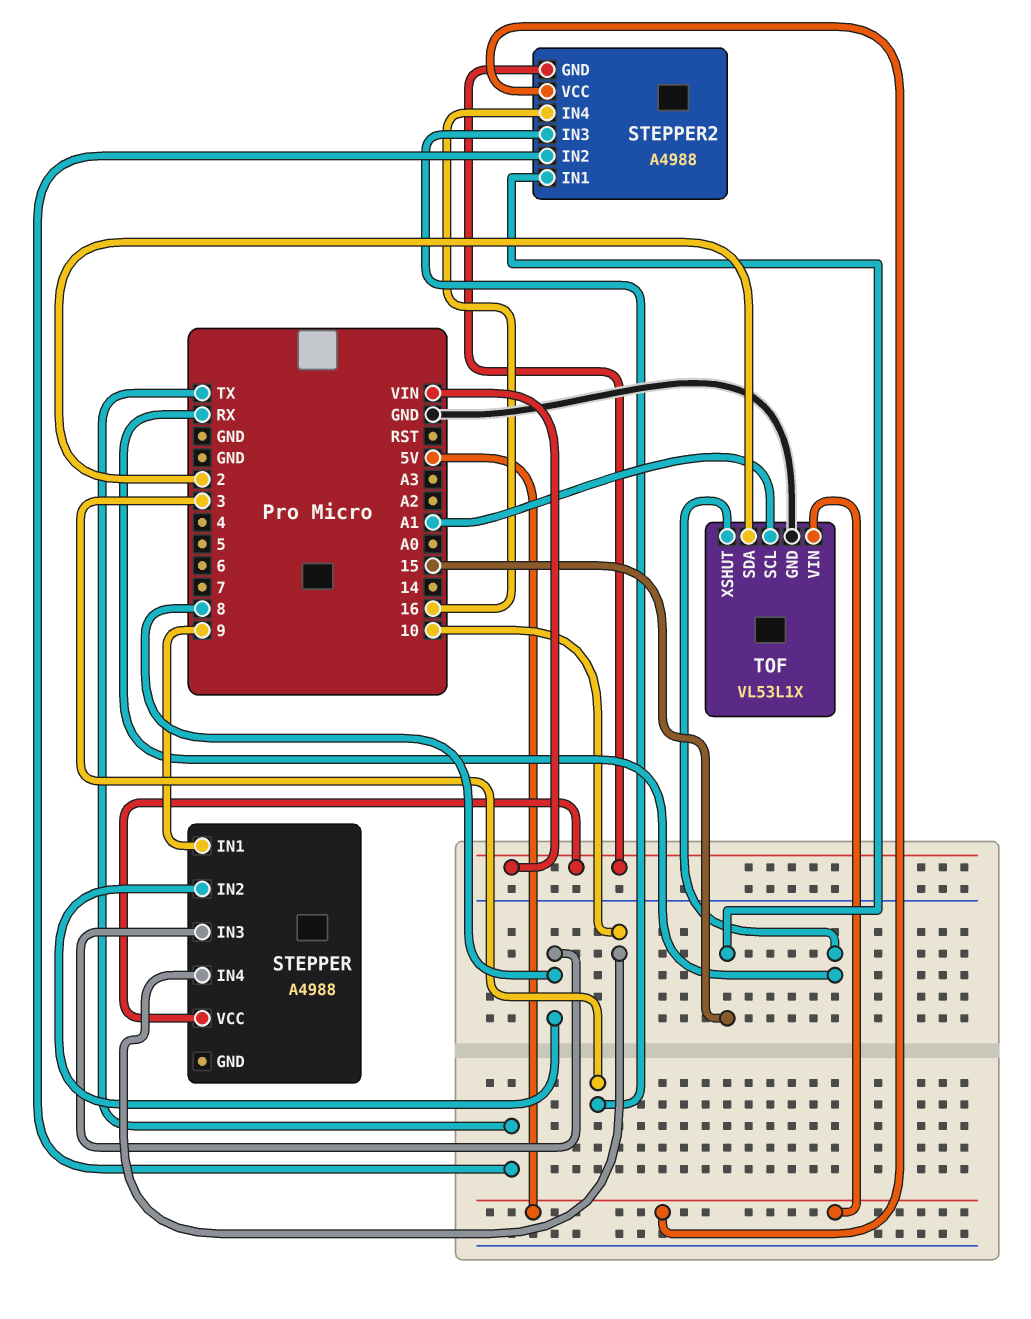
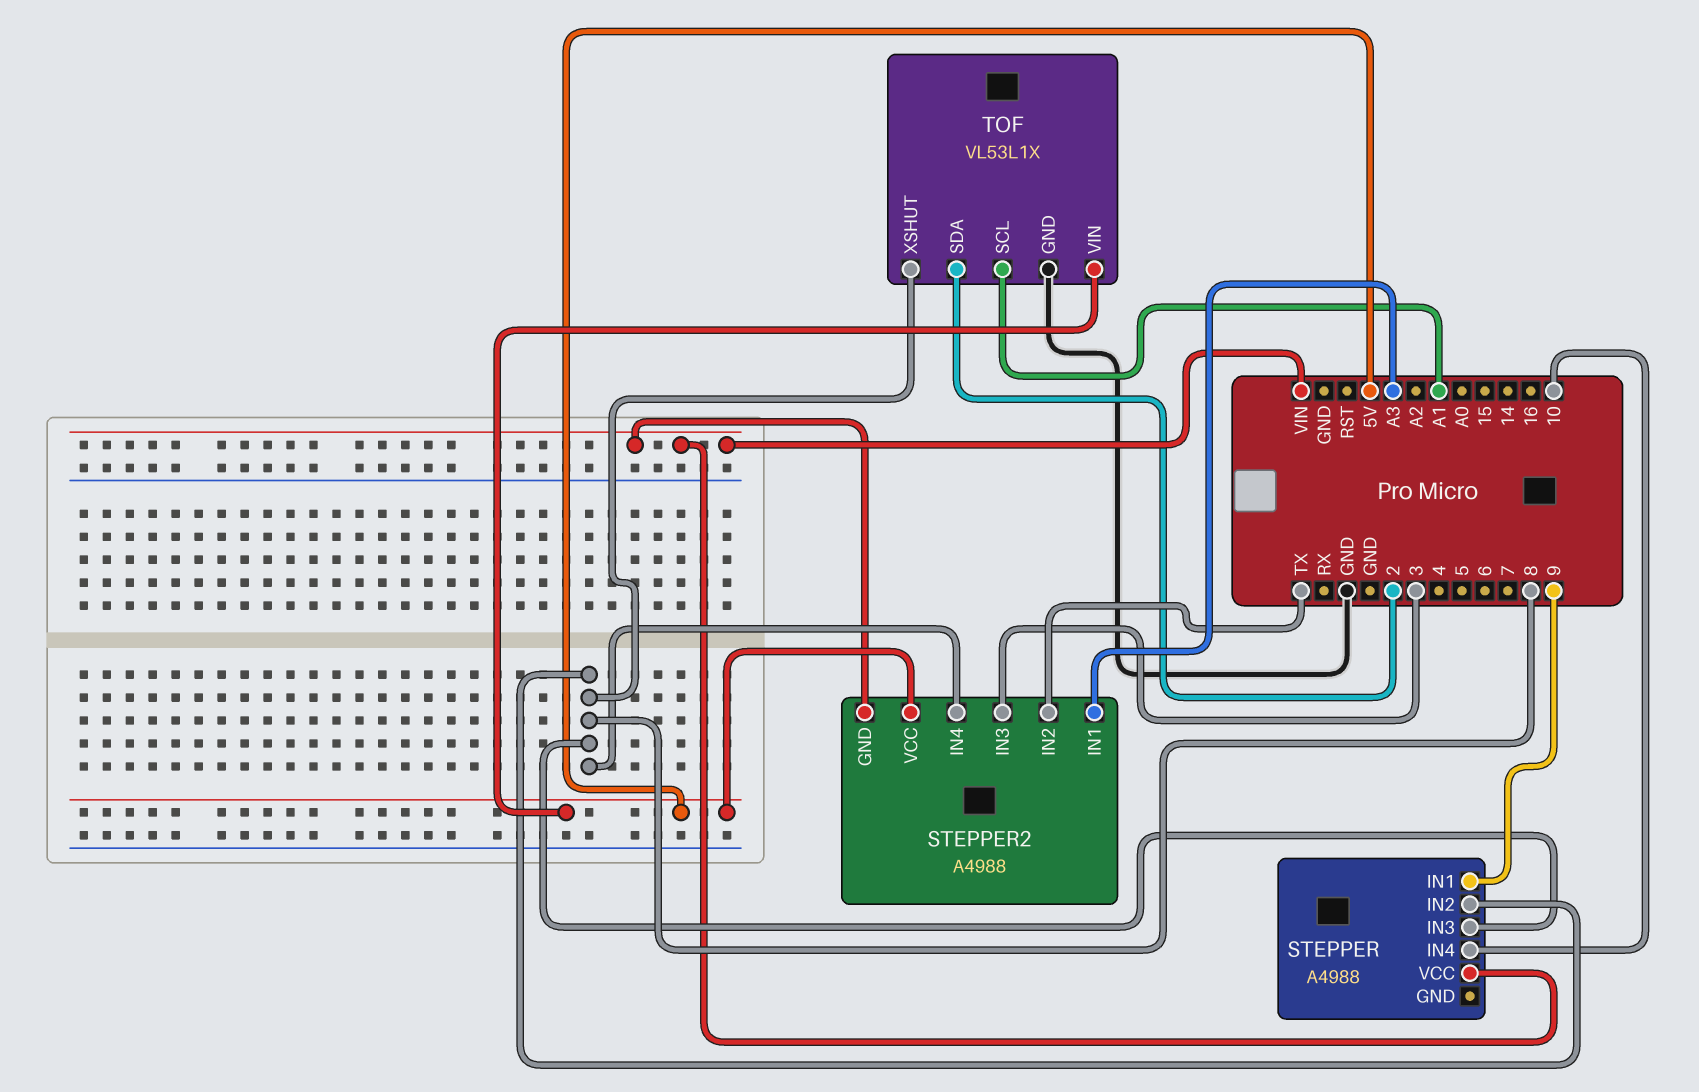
STEPPER2 pin IN1: 15 -> A3
STEPPER2 pin IN4: 16 -> 8
TOF pin XSHUT: RX -> 8

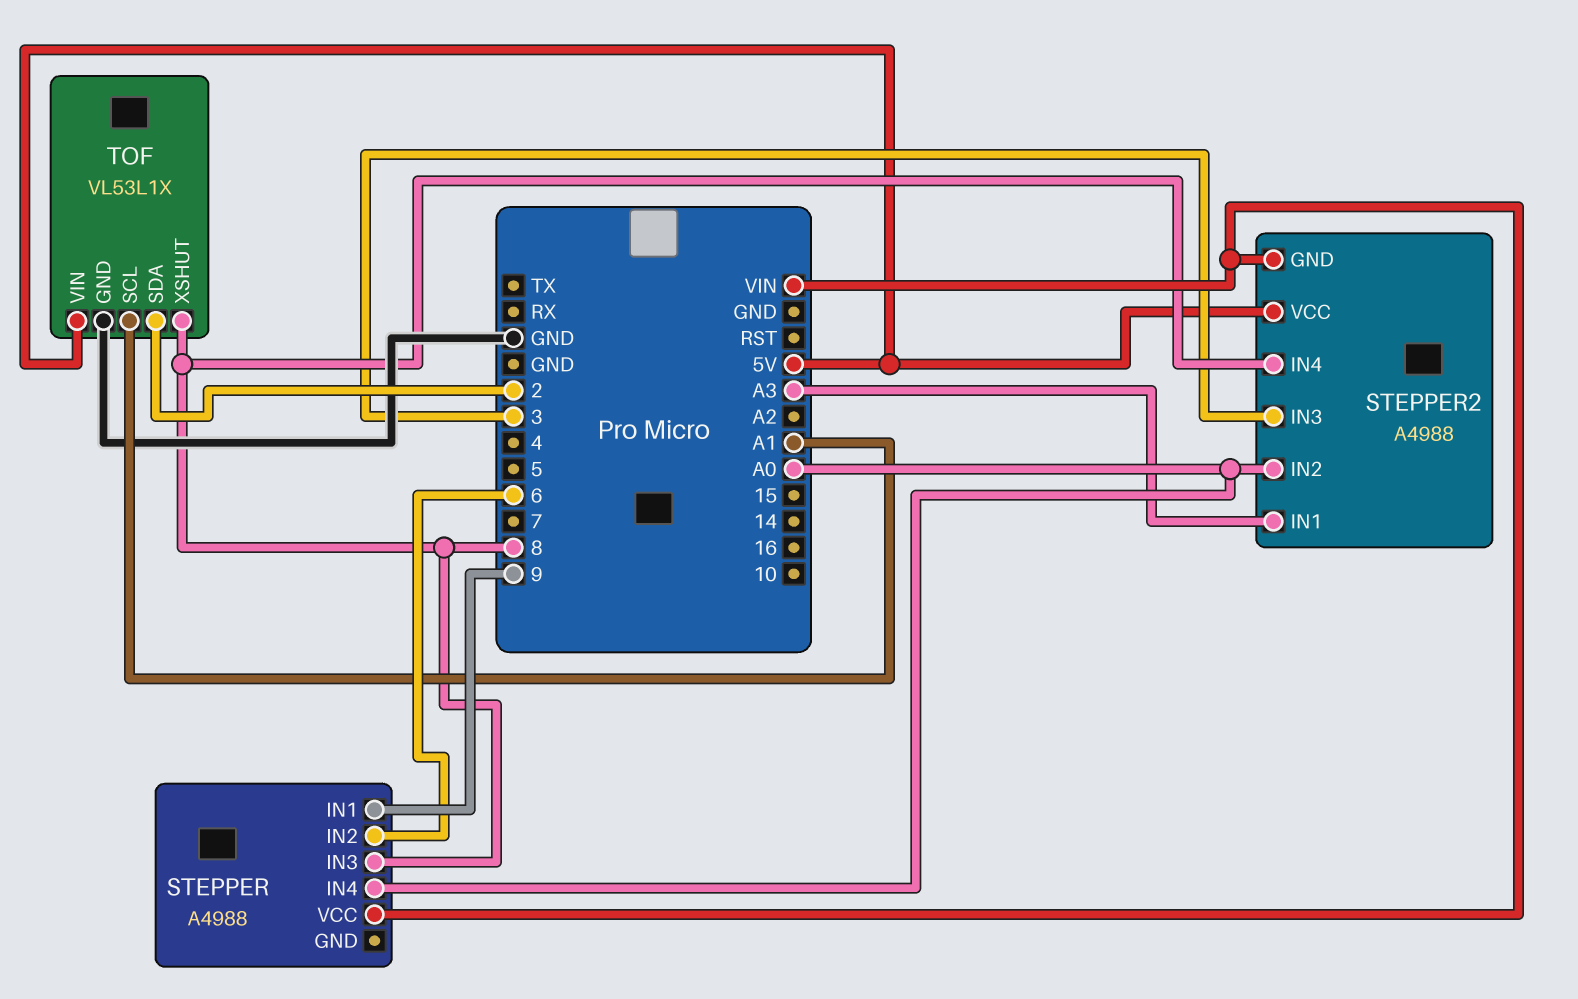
STEPPER pin IN2: 8 -> 6
STEPPER pin IN4: 10 -> A0
STEPPER2 pin IN2: TX -> A0

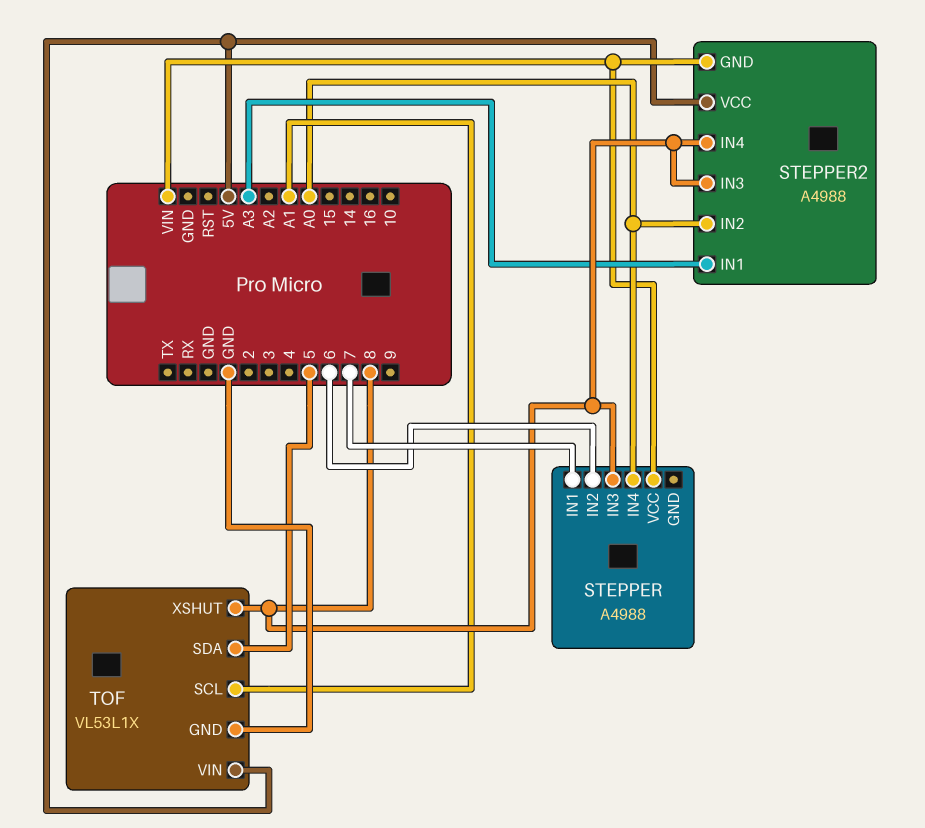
STEPPER pin IN1: 9 -> 7
STEPPER2 pin IN3: 3 -> 8
TOF pin SDA: 2 -> 5

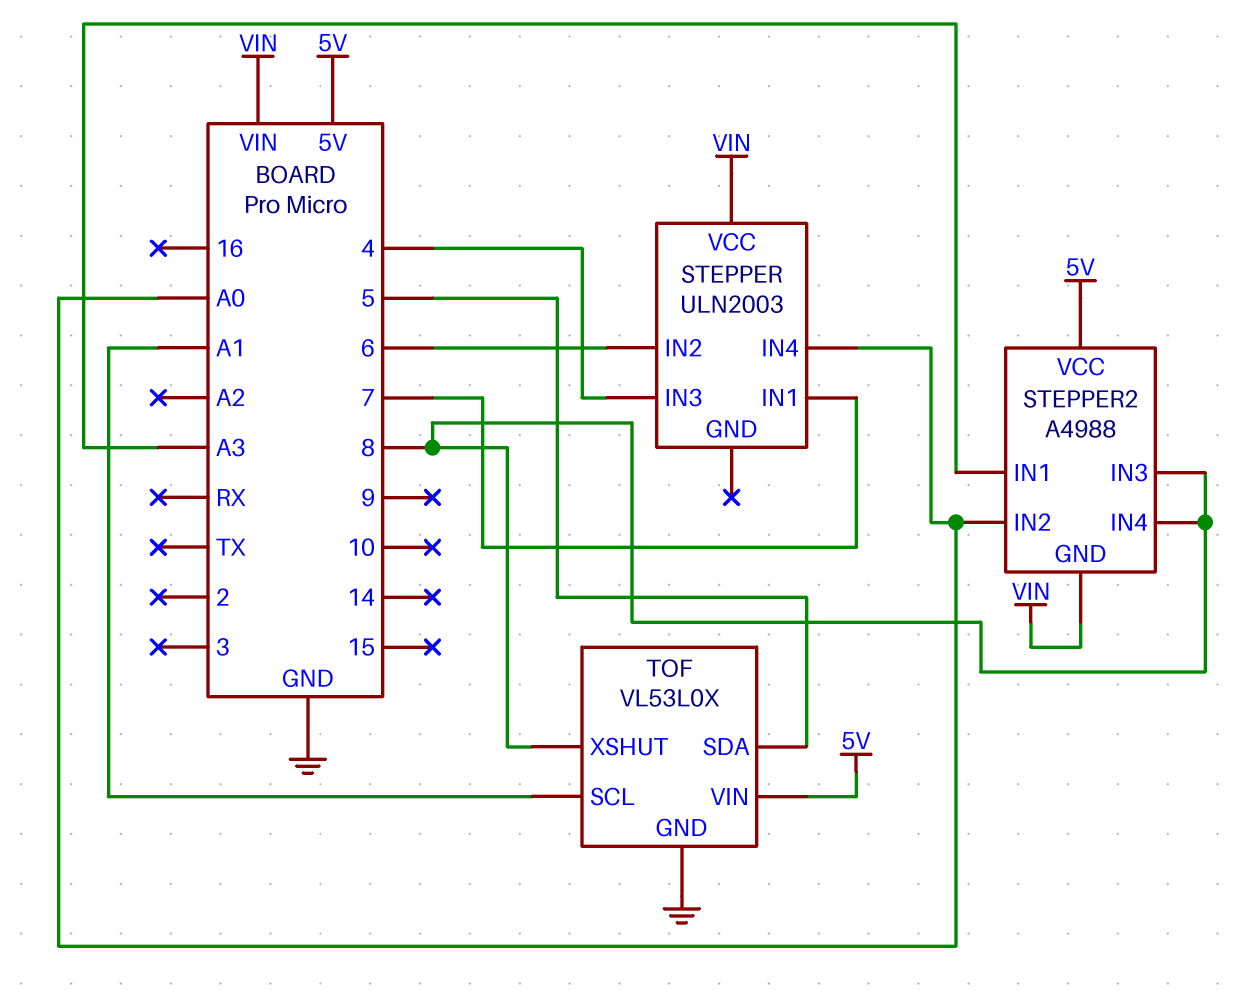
STEPPER: A4988 -> ULN2003
STEPPER pin IN3: 8 -> 4
TOF: VL53L1X -> VL53L0X

